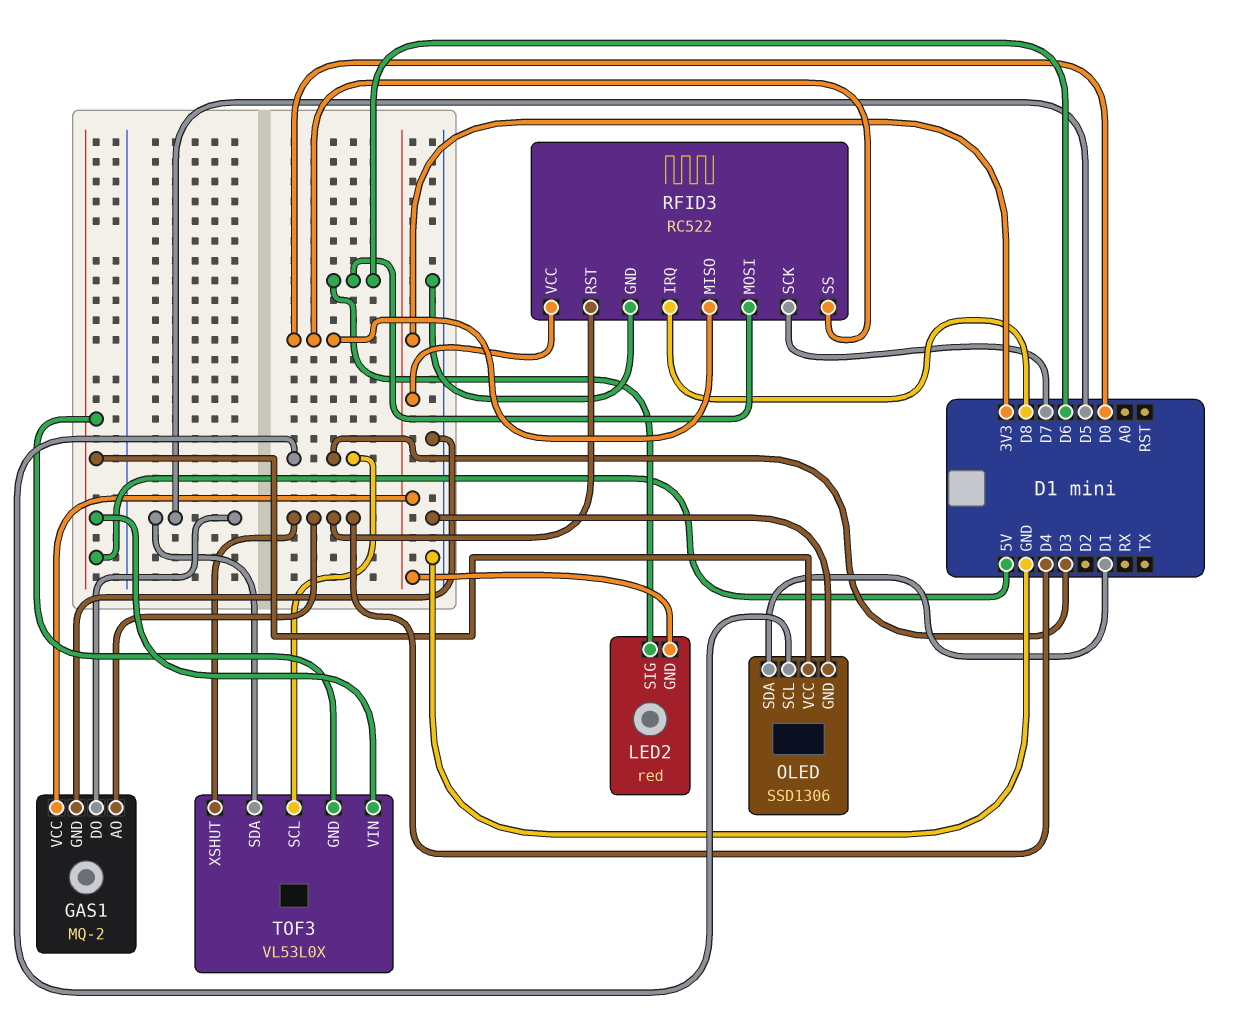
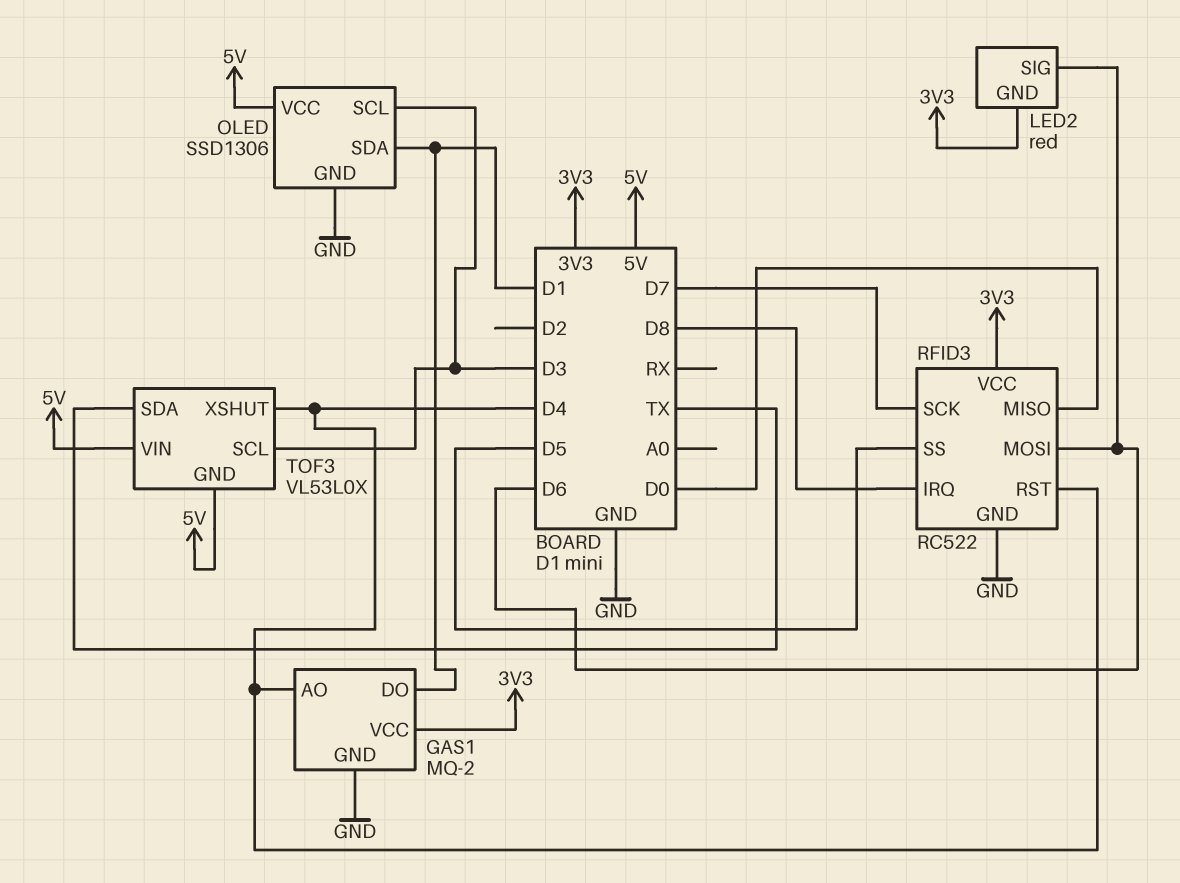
GAS1 pin DO: D5 -> D1
RFID3 pin SS: D0 -> D5
TOF3 pin SDA: D5 -> TX

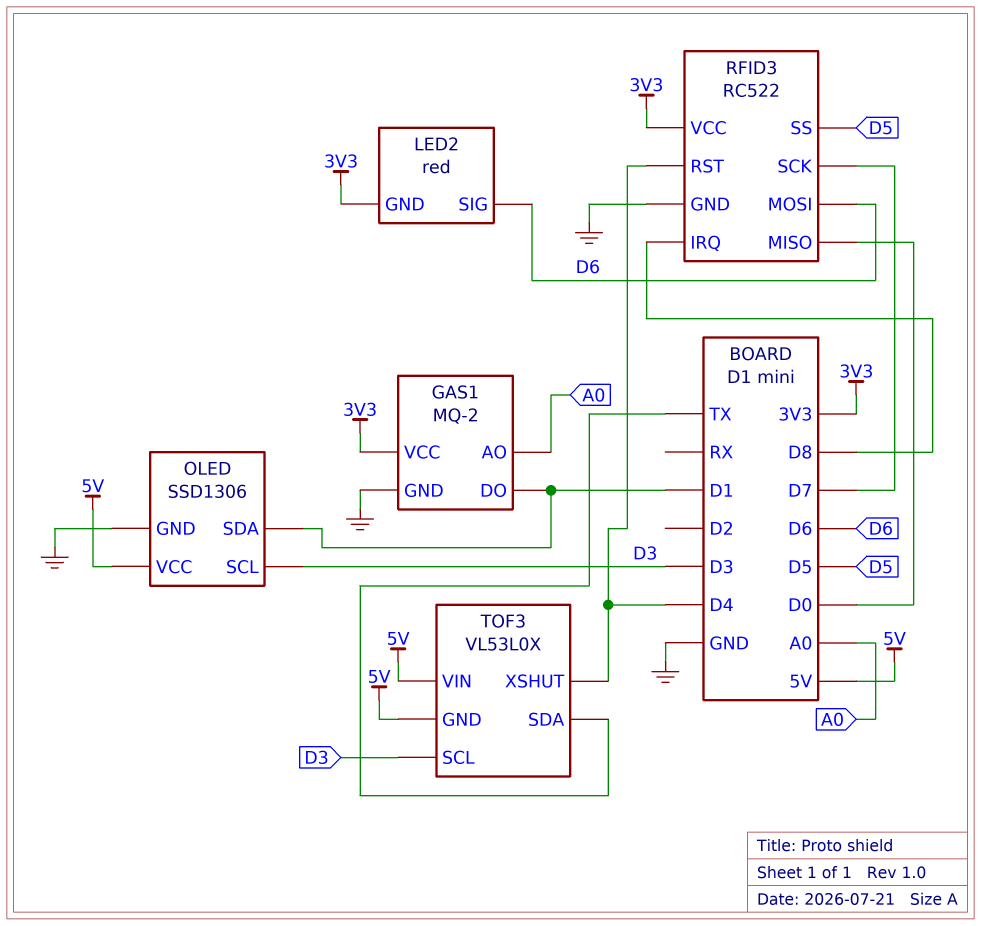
GAS1 pin AO: D4 -> A0

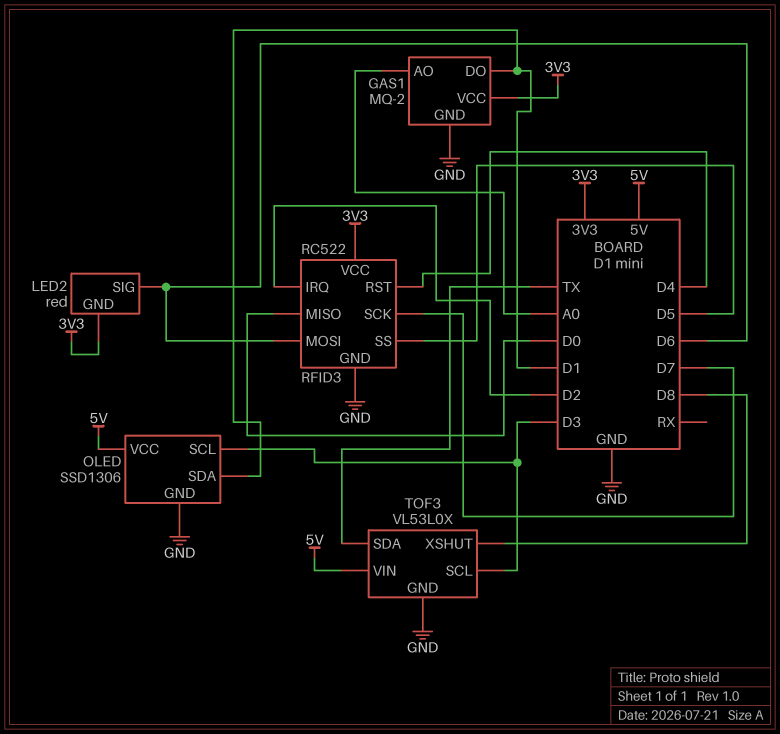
RFID3 pin IRQ: D8 -> D2
TOF3 pin GND: 5V -> GND
TOF3 pin XSHUT: D4 -> D8

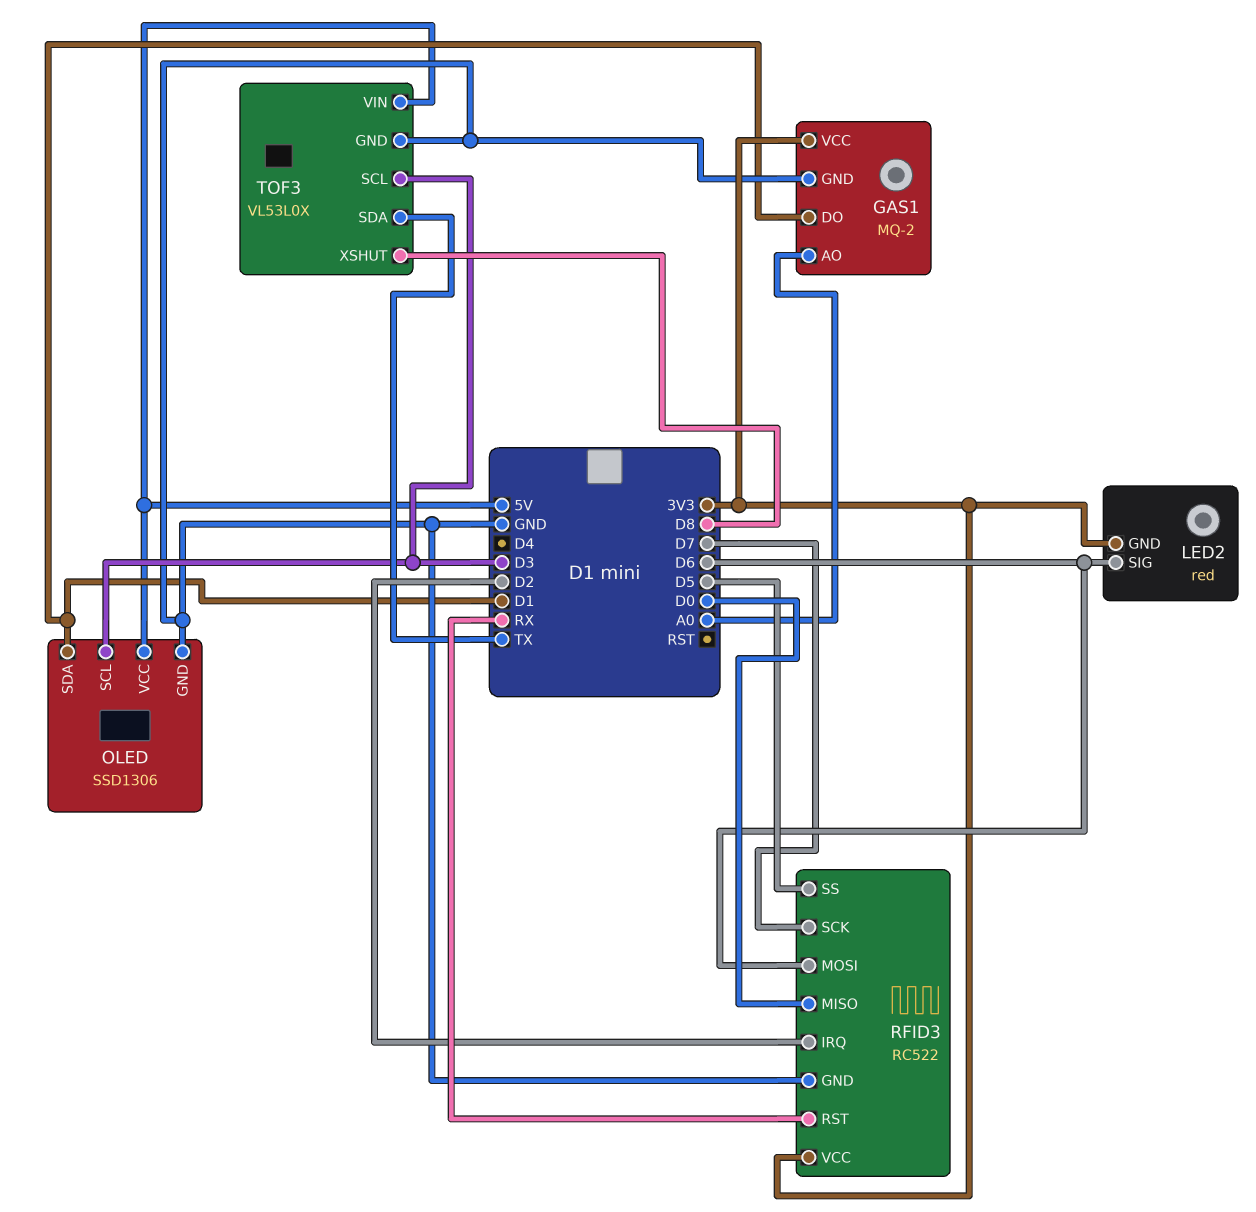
RFID3 pin RST: D4 -> RX

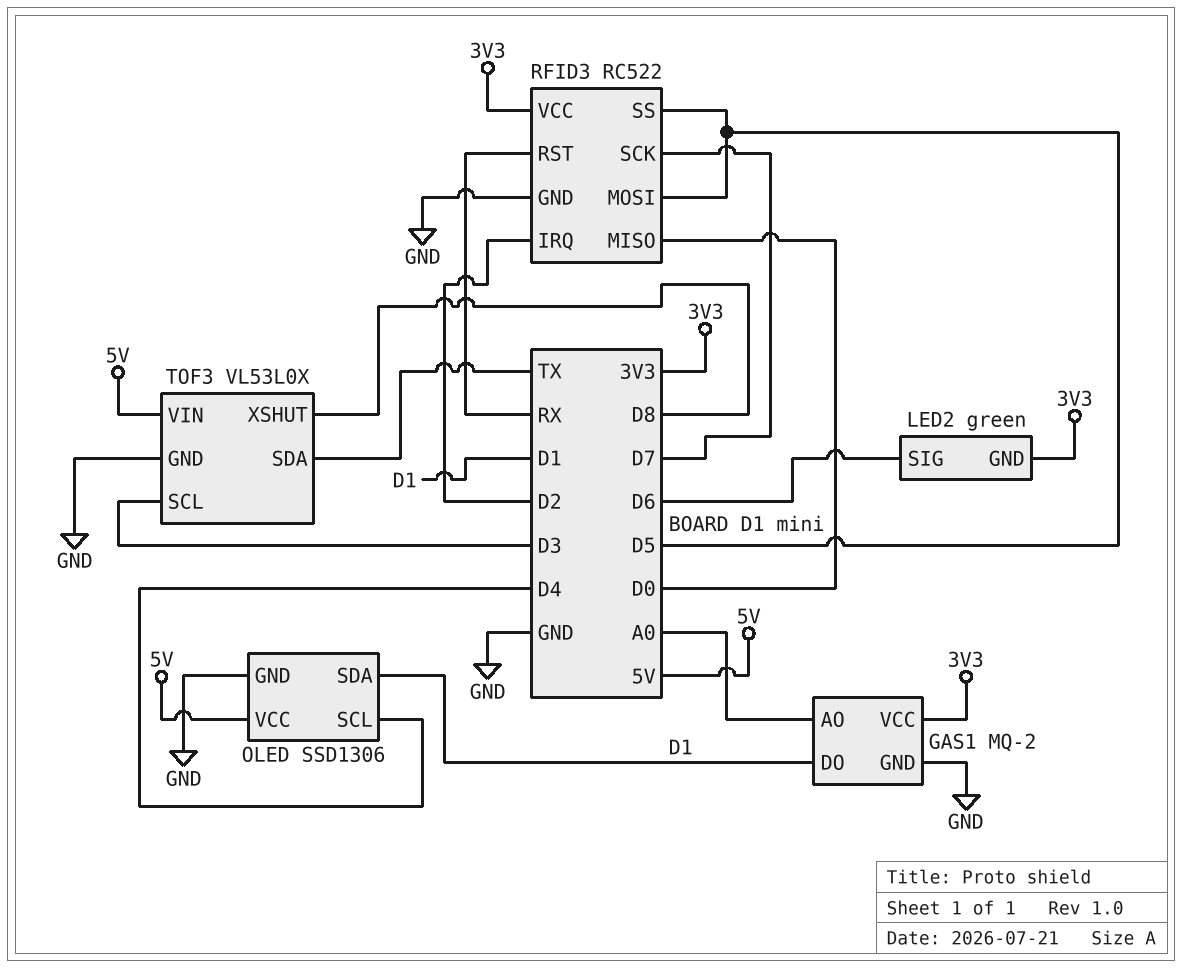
LED2: red -> green
OLED pin SCL: D3 -> D4
RFID3 pin MOSI: D6 -> D5

